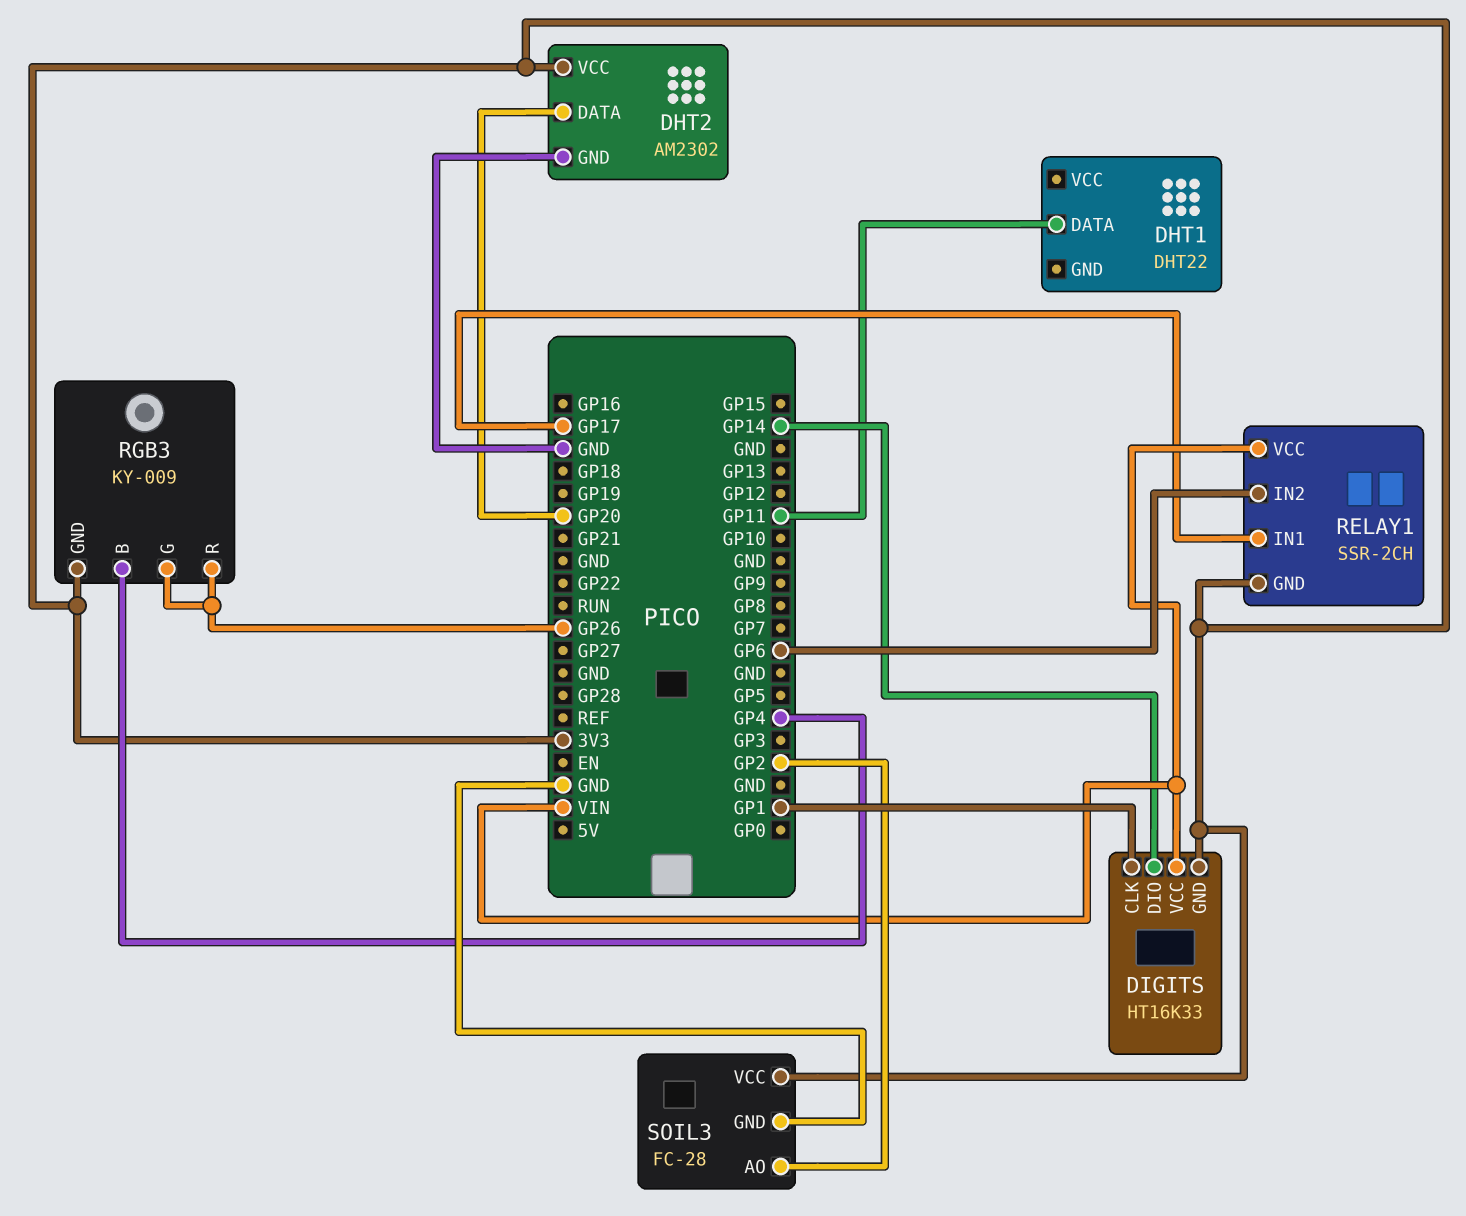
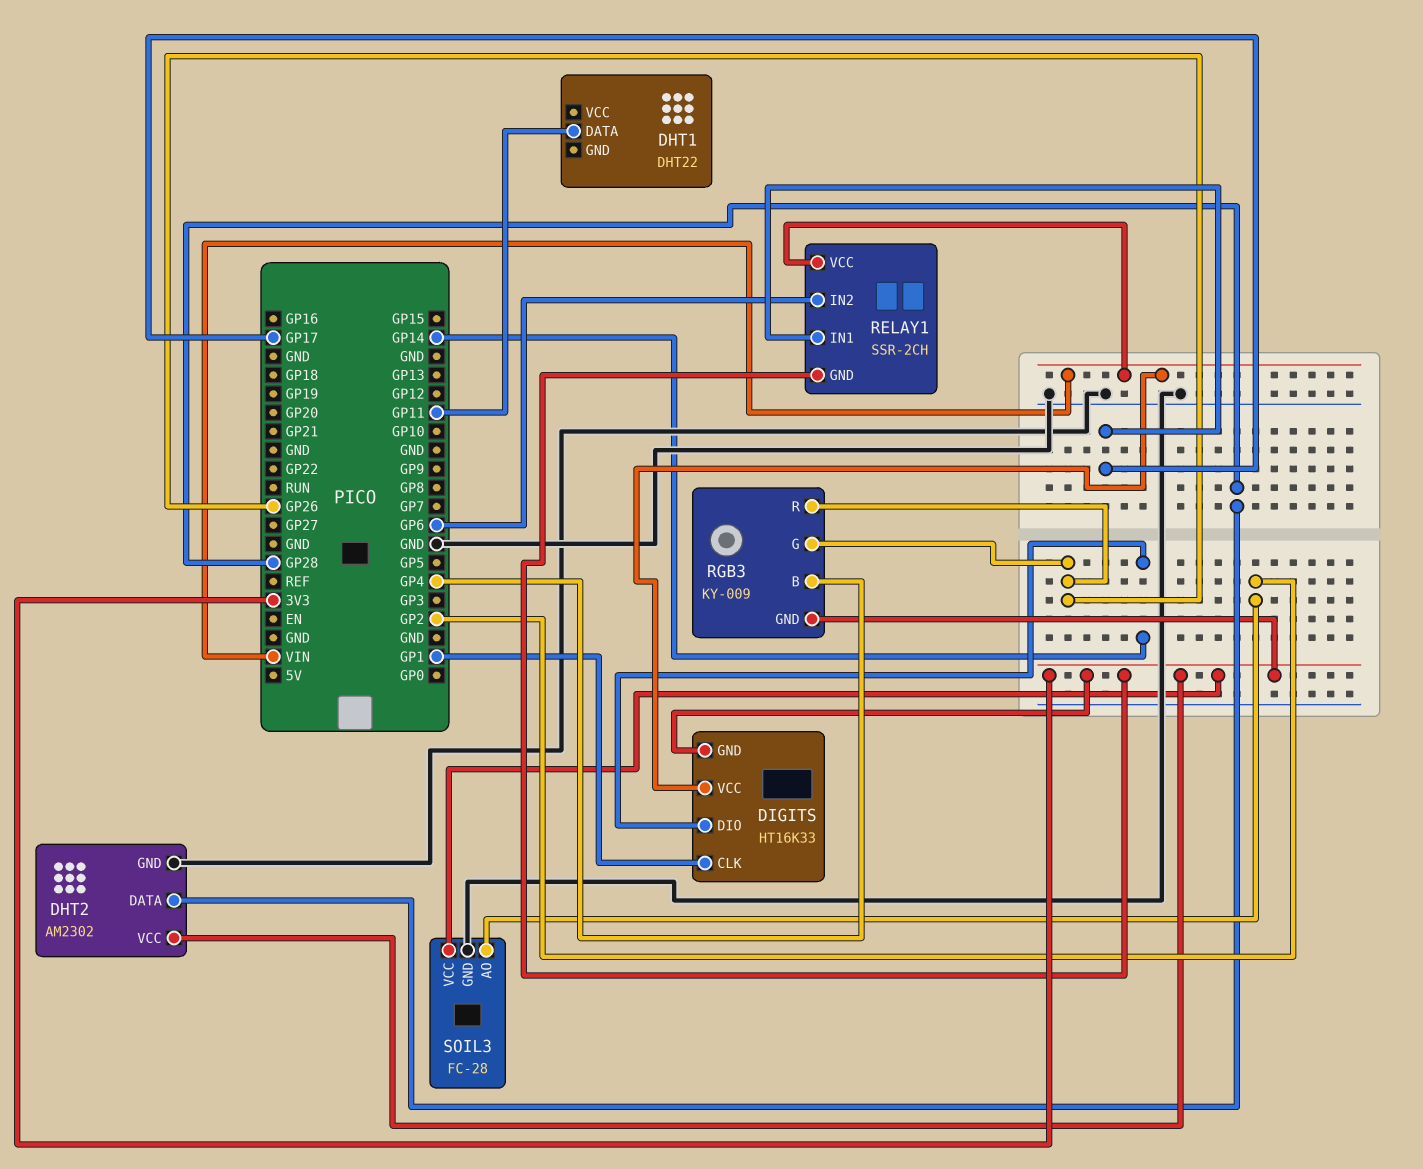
DHT2 pin DATA: GP20 -> GP28

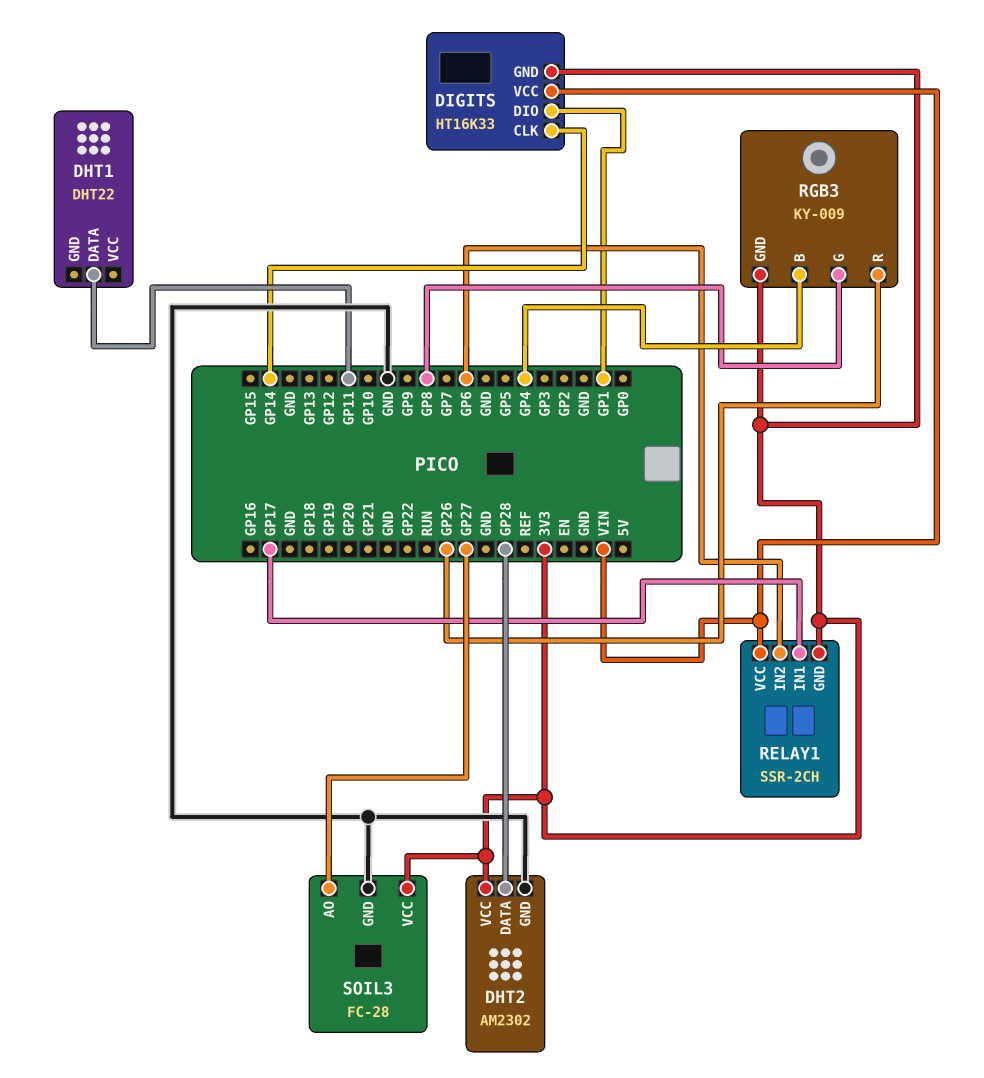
DIGITS pin CLK: GP1 -> GP14
DIGITS pin DIO: GP14 -> GP1
RGB3 pin G: GP26 -> GP8
SOIL3 pin AO: GP2 -> GP27

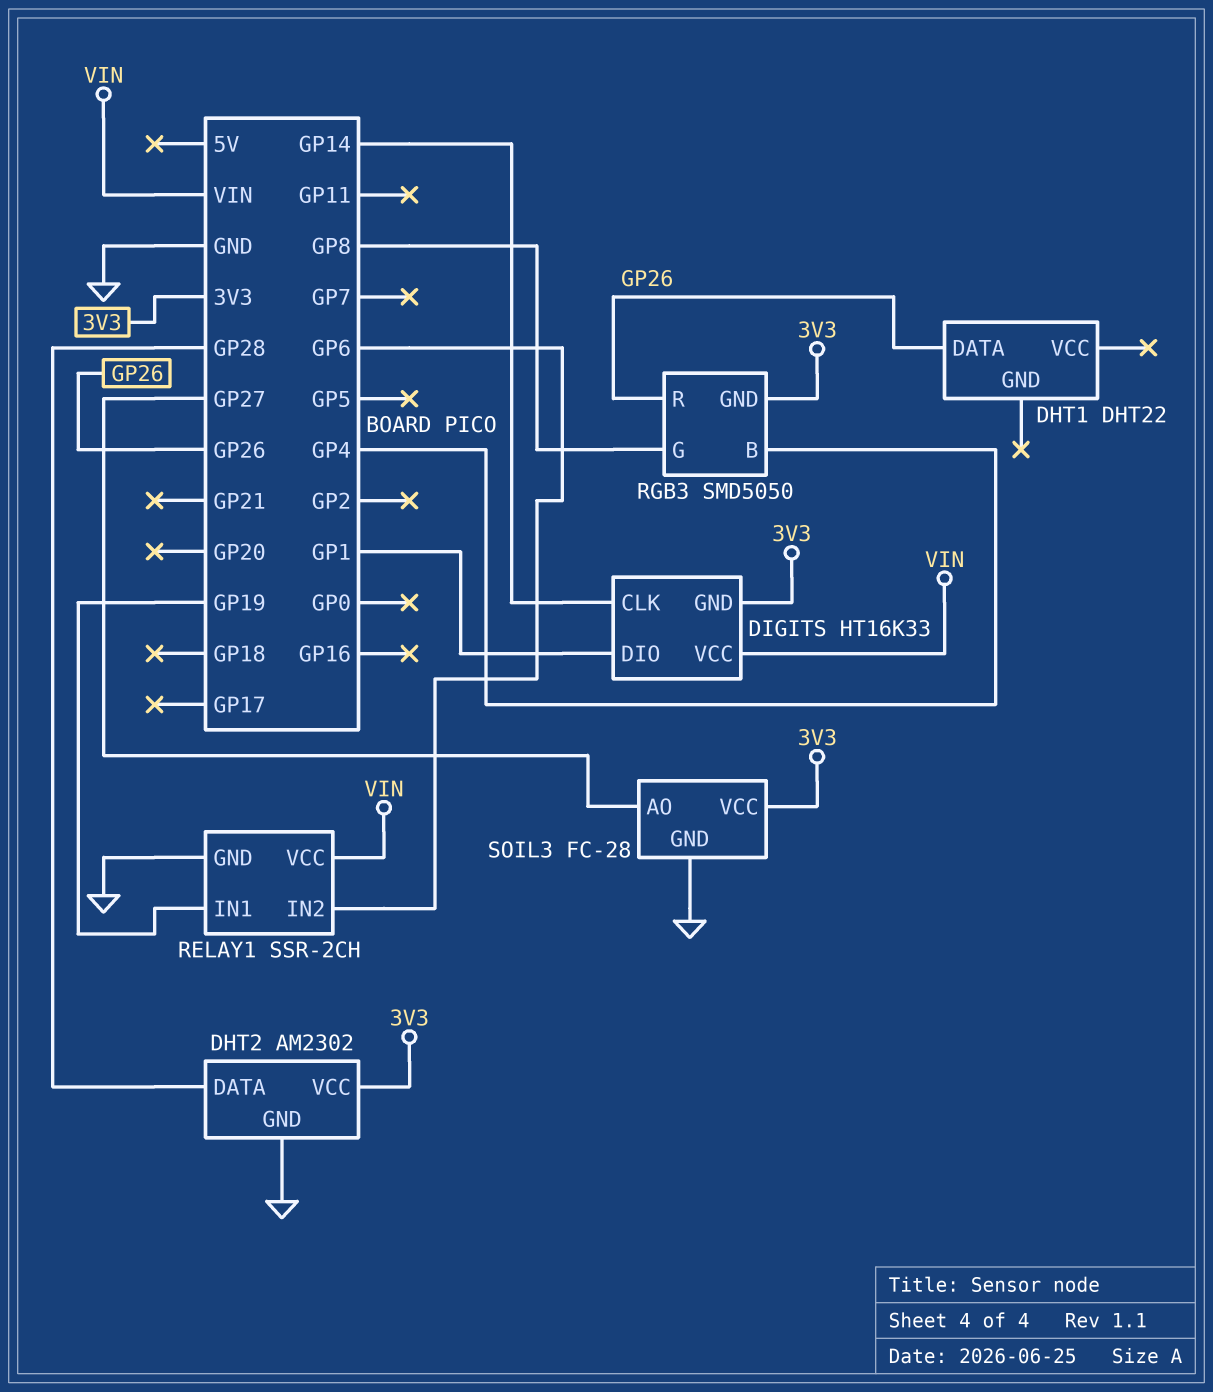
DHT1 pin DATA: GP11 -> GP26
RELAY1 pin GND: 3V3 -> GND
RELAY1 pin IN1: GP17 -> GP19
RGB3: KY-009 -> SMD5050

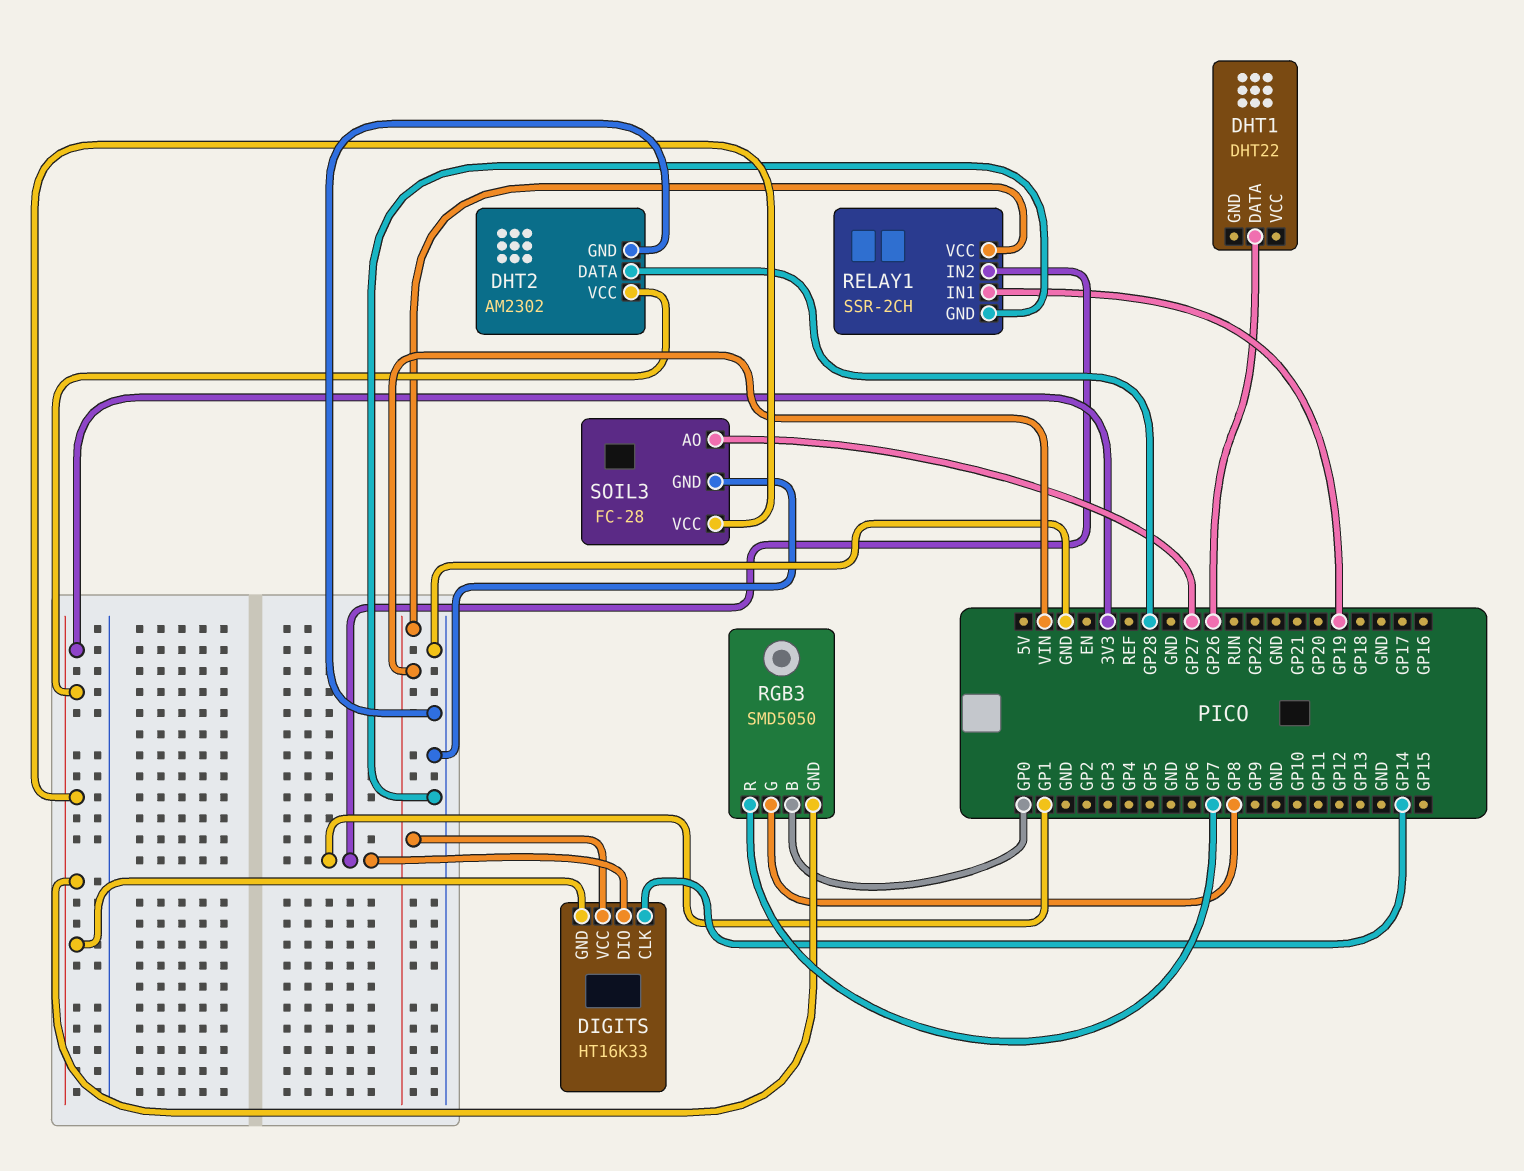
RELAY1 pin IN2: GP6 -> GP1
RGB3 pin B: GP4 -> GP0
RGB3 pin R: GP26 -> GP7

